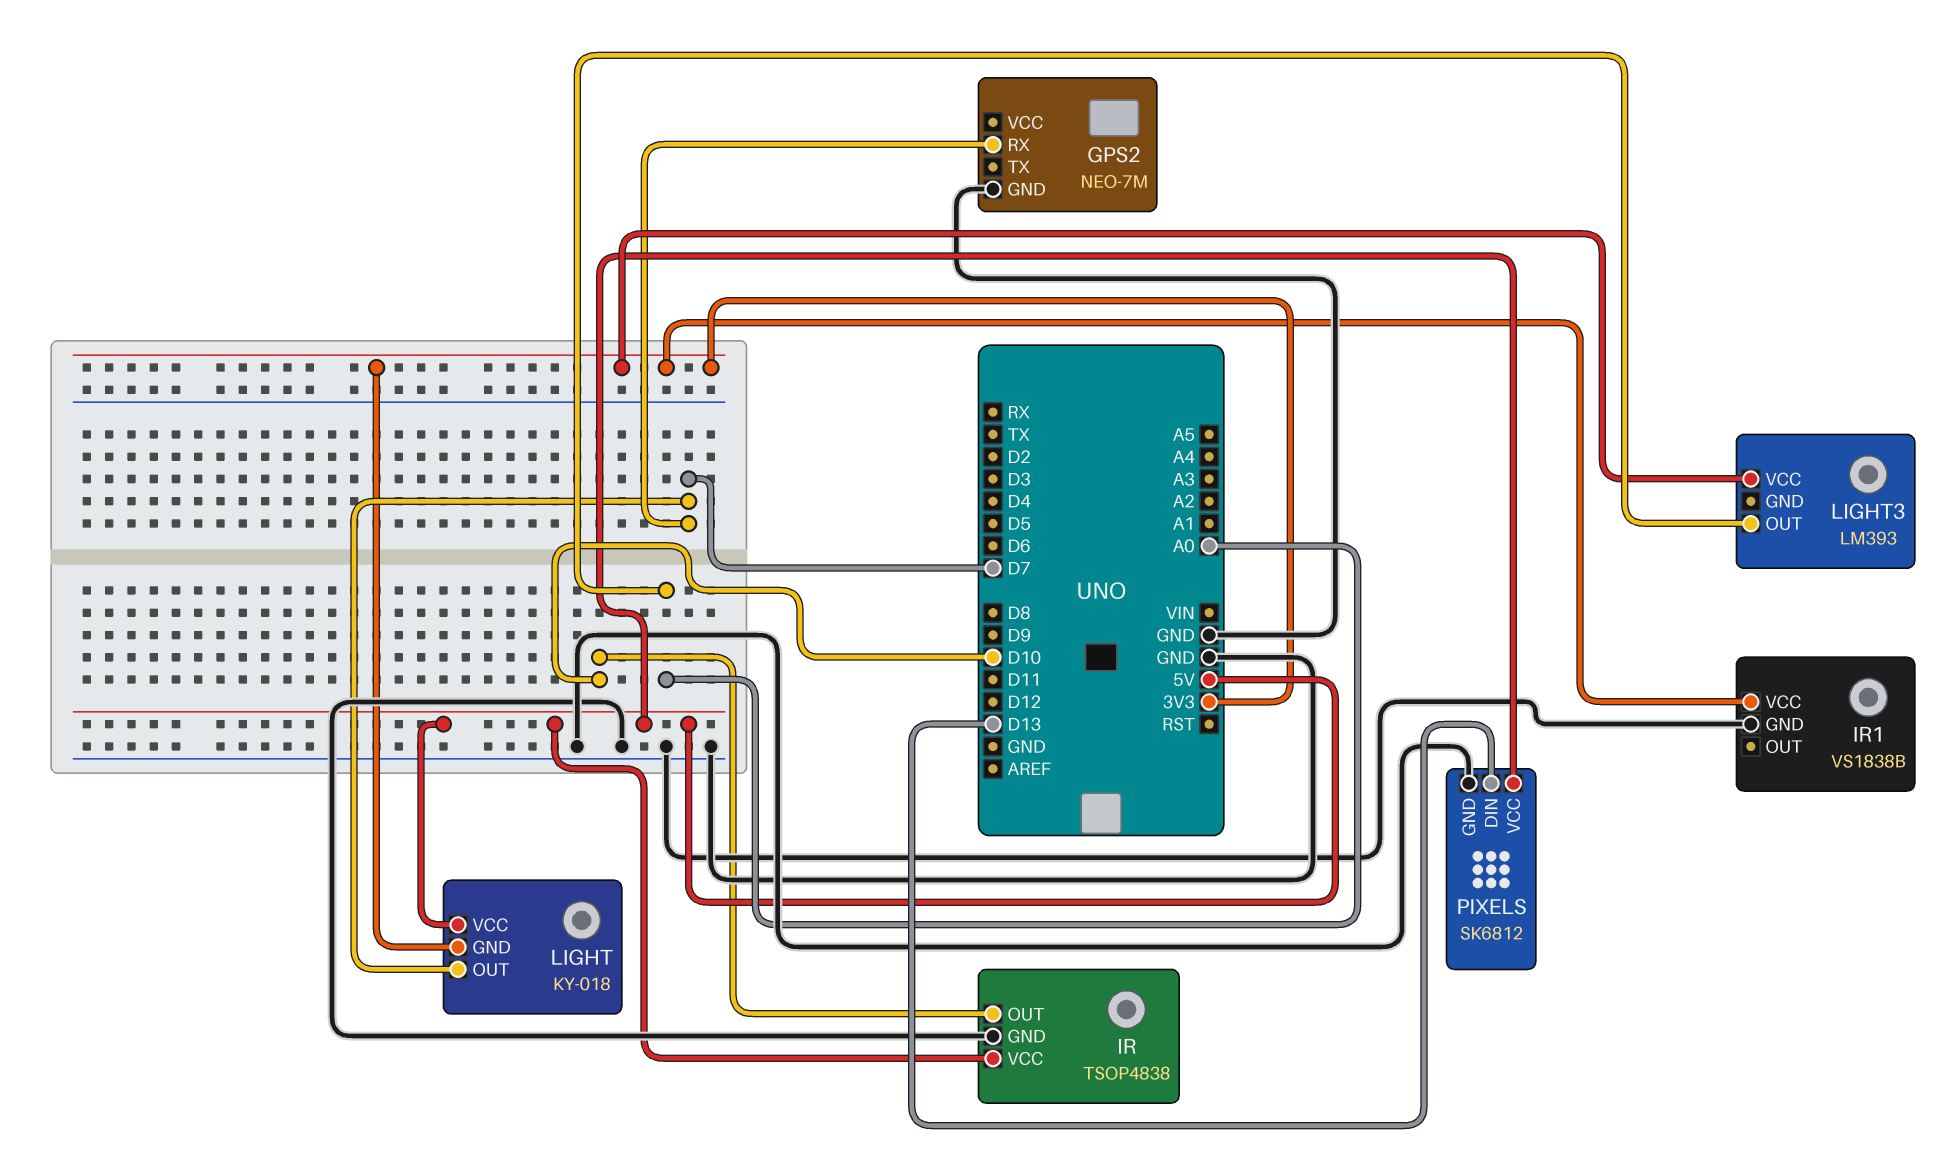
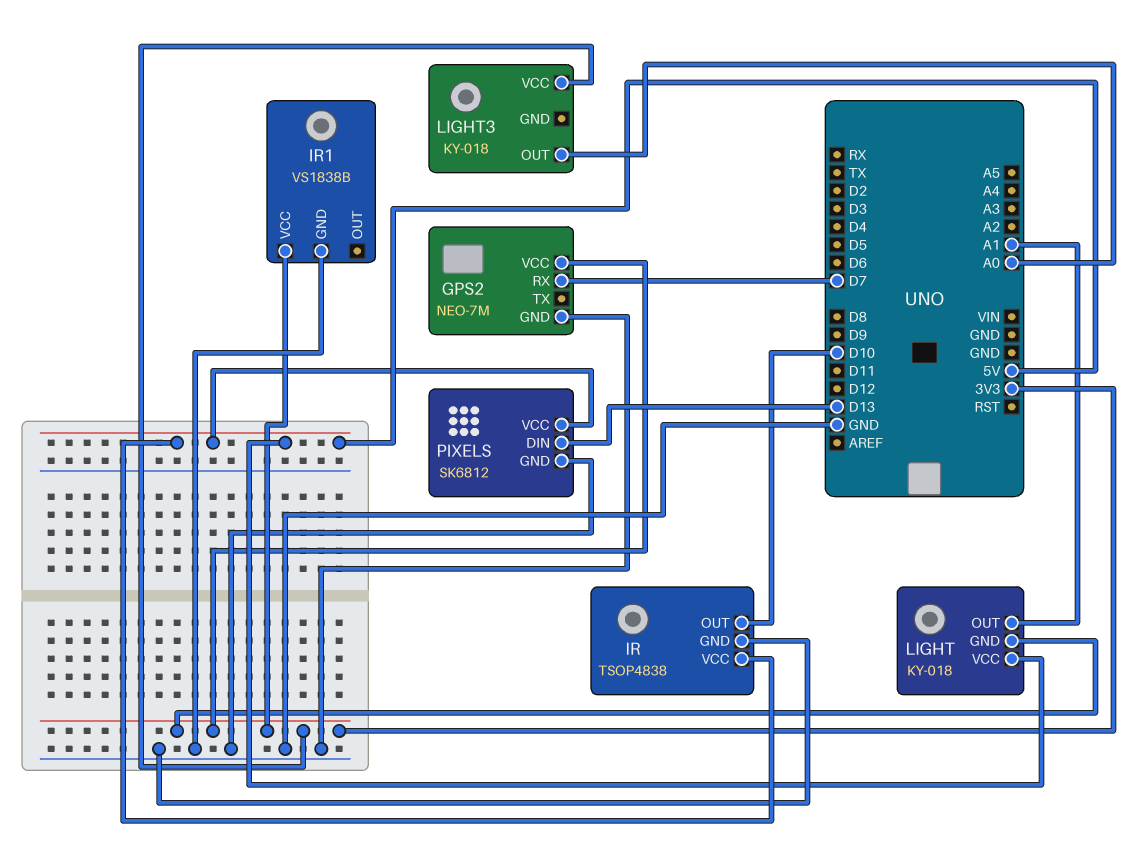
GPS2 pin VCC: none -> 3V3
LIGHT pin OUT: D7 -> A1
LIGHT3: LM393 -> KY-018

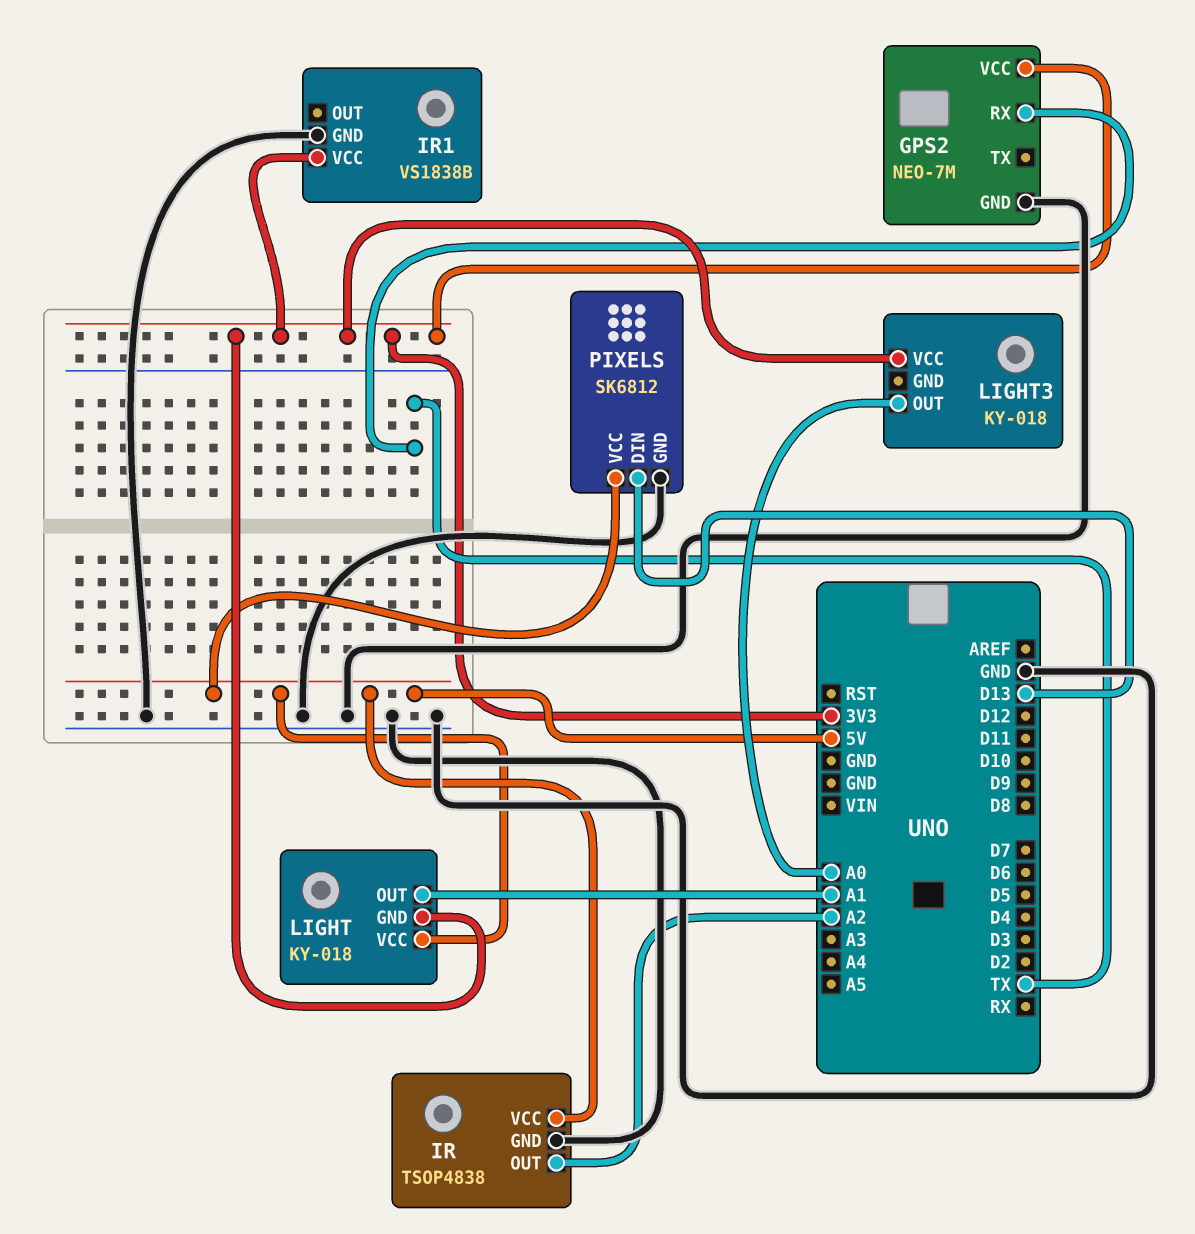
GPS2 pin RX: D7 -> TX
IR pin OUT: D10 -> A2

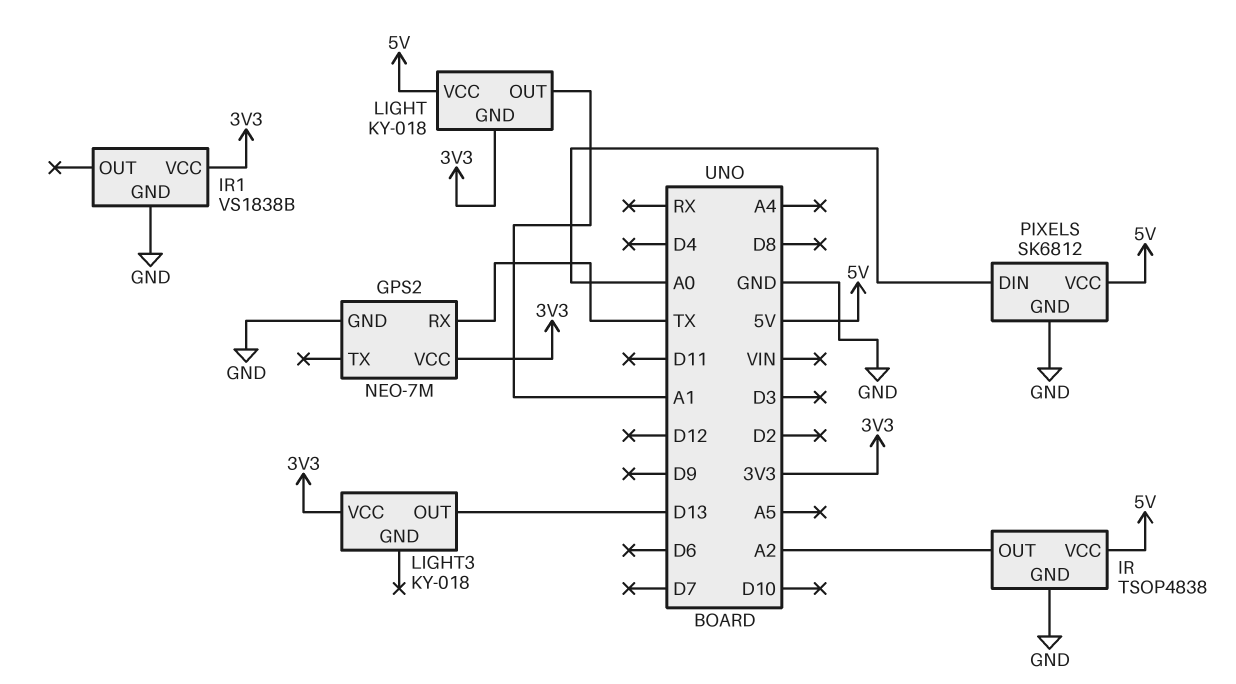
LIGHT3 pin OUT: A0 -> D13
PIXELS pin DIN: D13 -> A0

